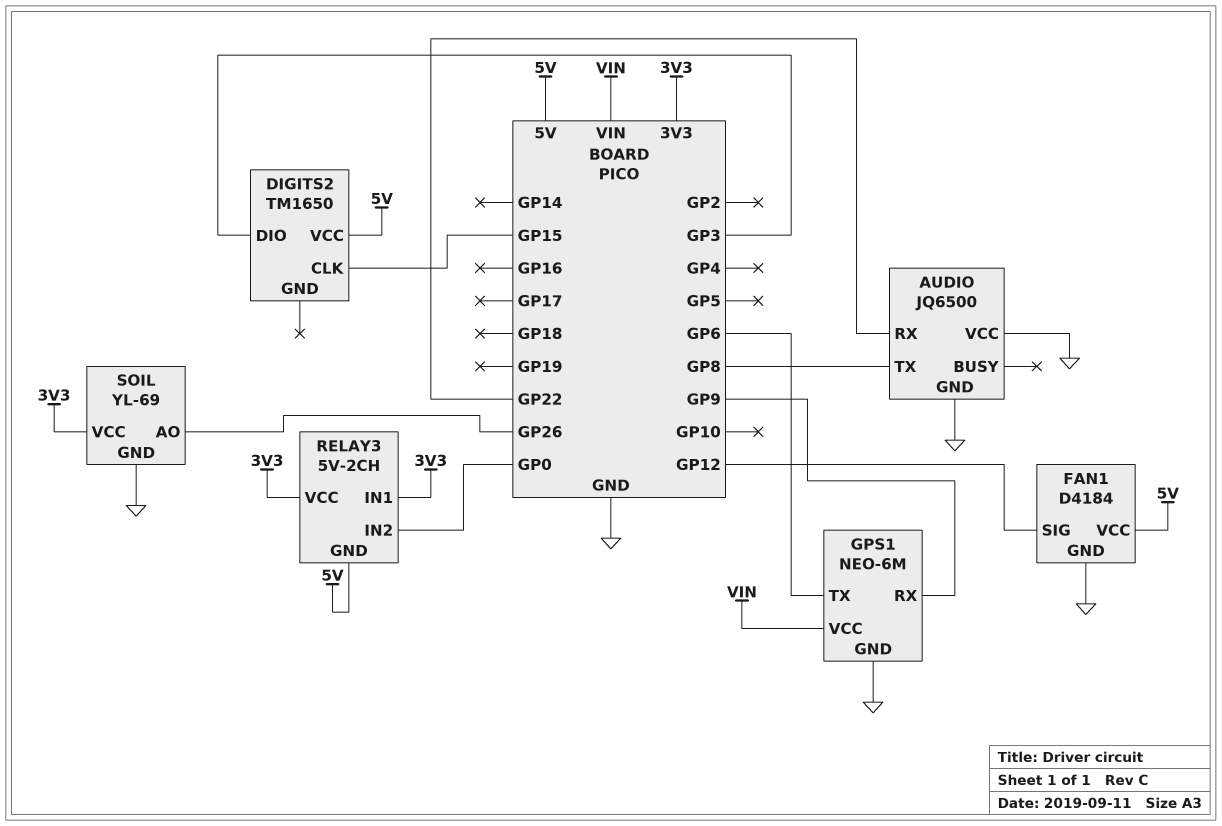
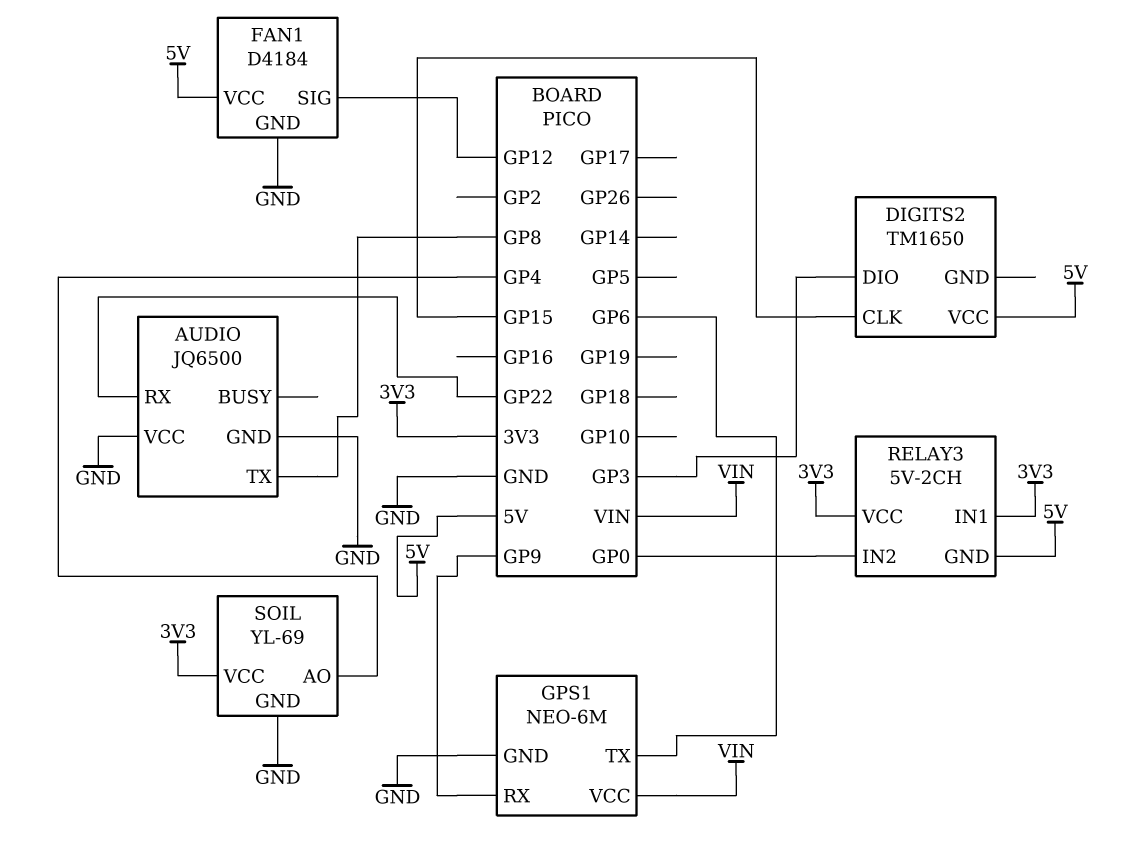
SOIL pin AO: GP26 -> GP4

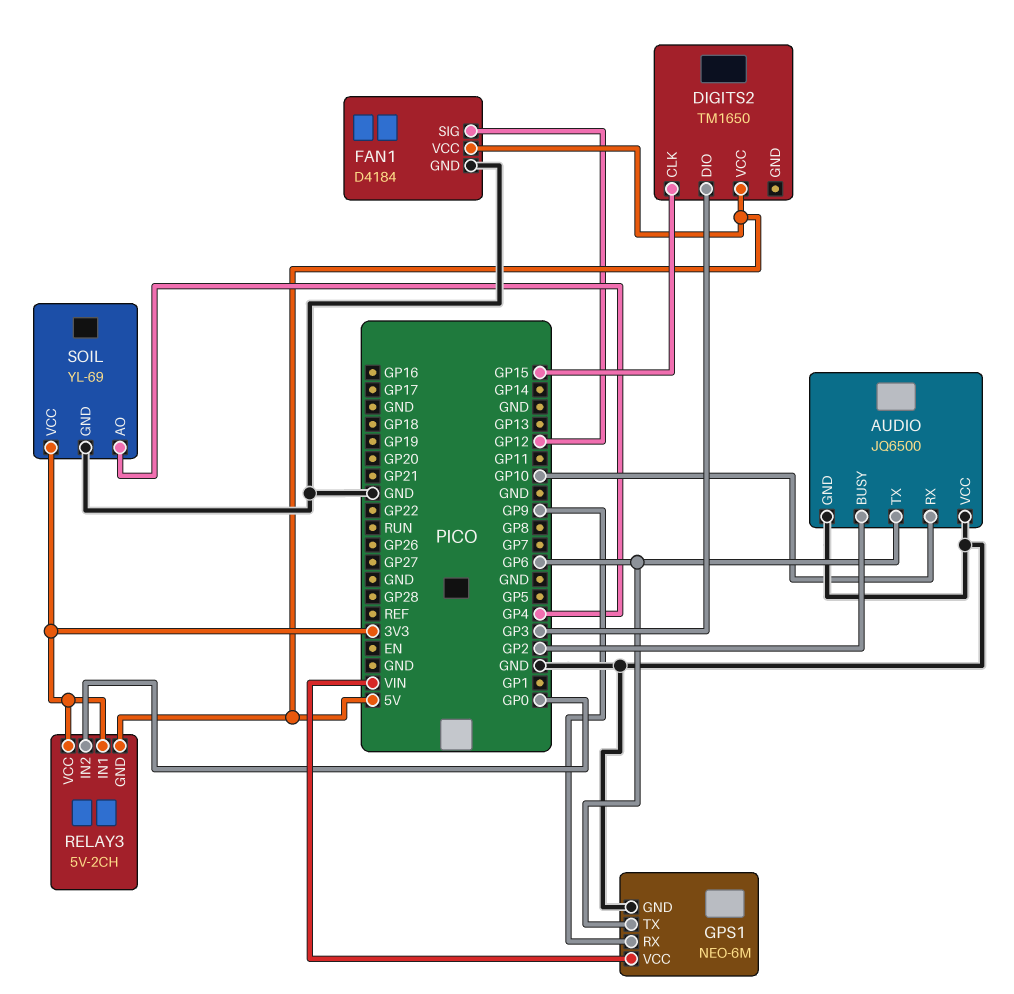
AUDIO pin BUSY: none -> GP2
AUDIO pin RX: GP22 -> GP10
AUDIO pin TX: GP8 -> GP6

